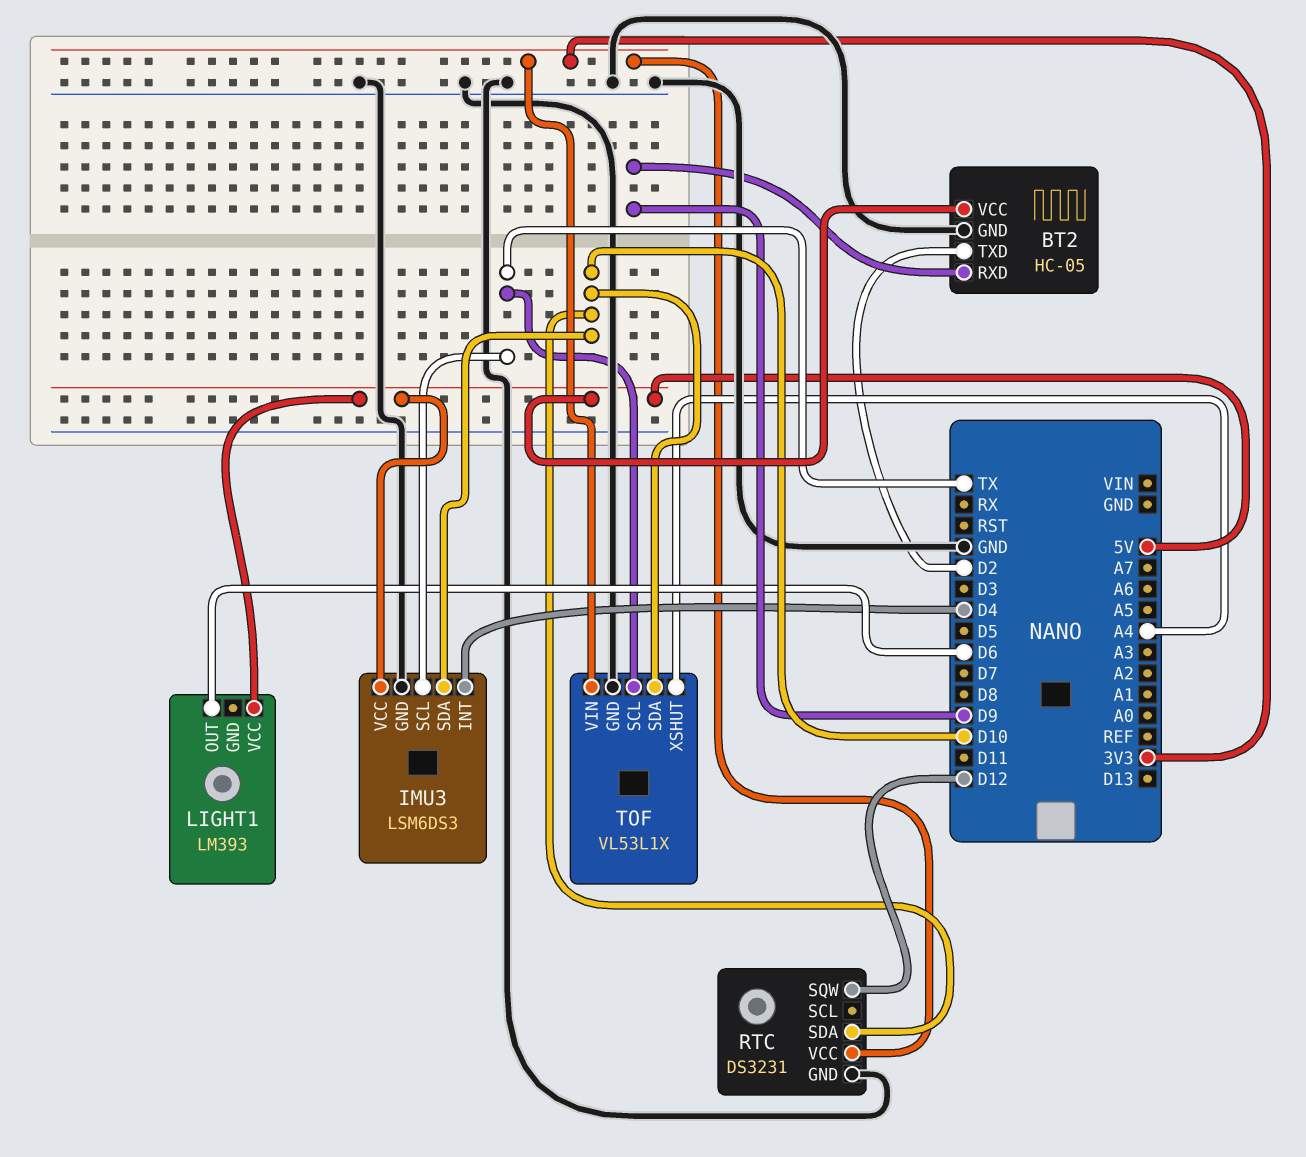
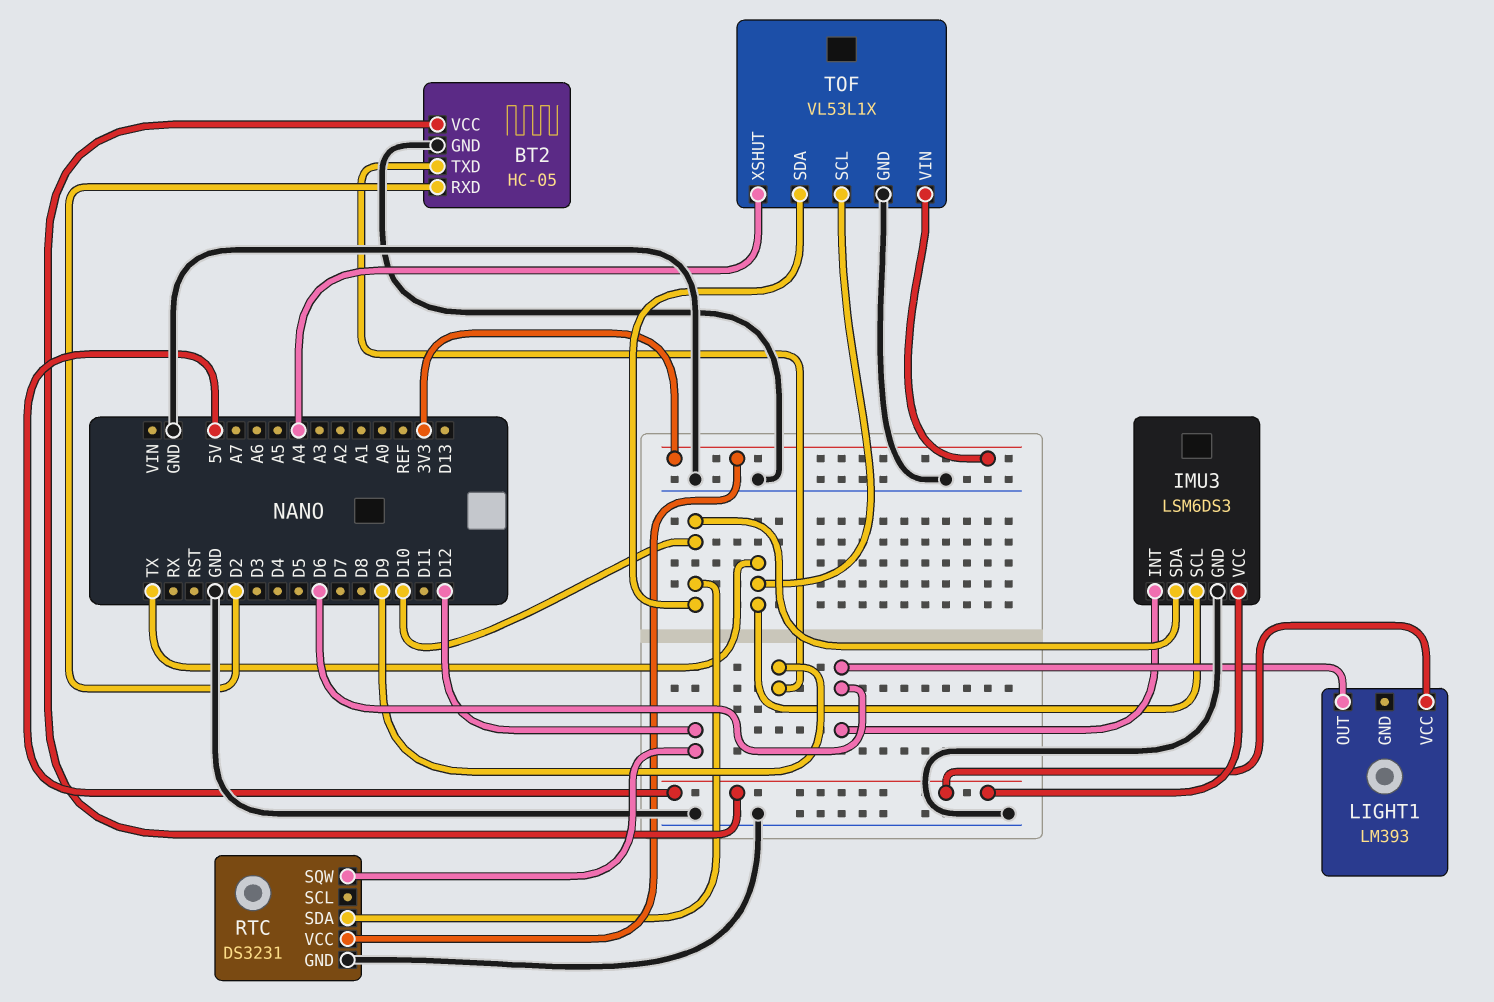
BT2 pin RXD: D9 -> D2
BT2 pin TXD: D2 -> D9
IMU3 pin INT: D4 -> D6

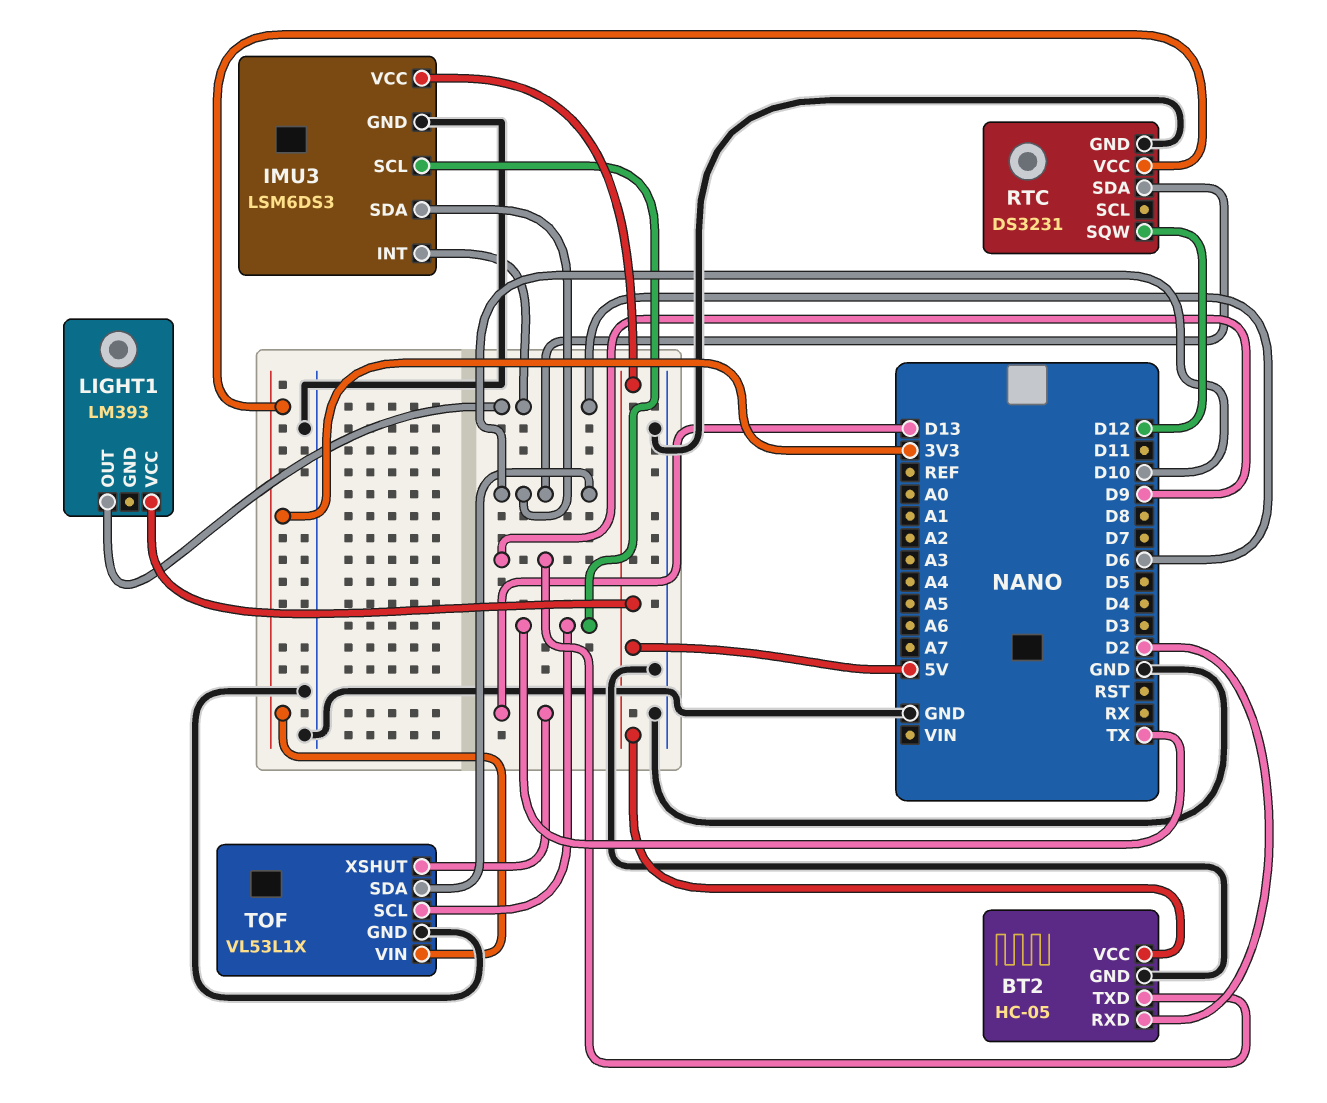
TOF pin XSHUT: A4 -> D13

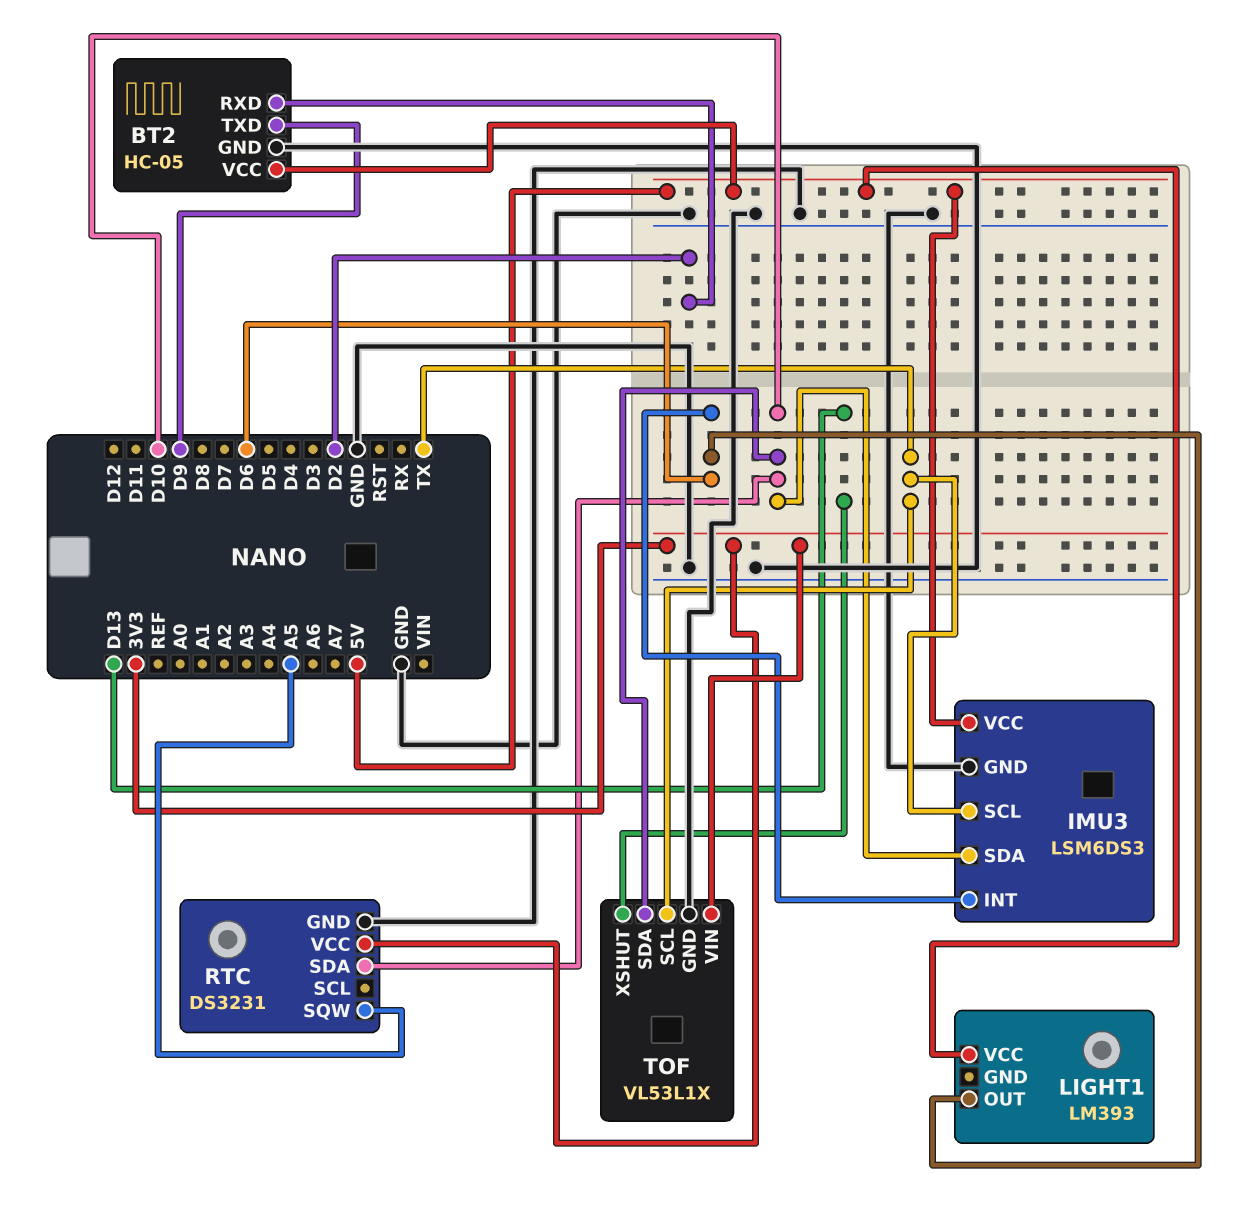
RTC pin SQW: D12 -> A5

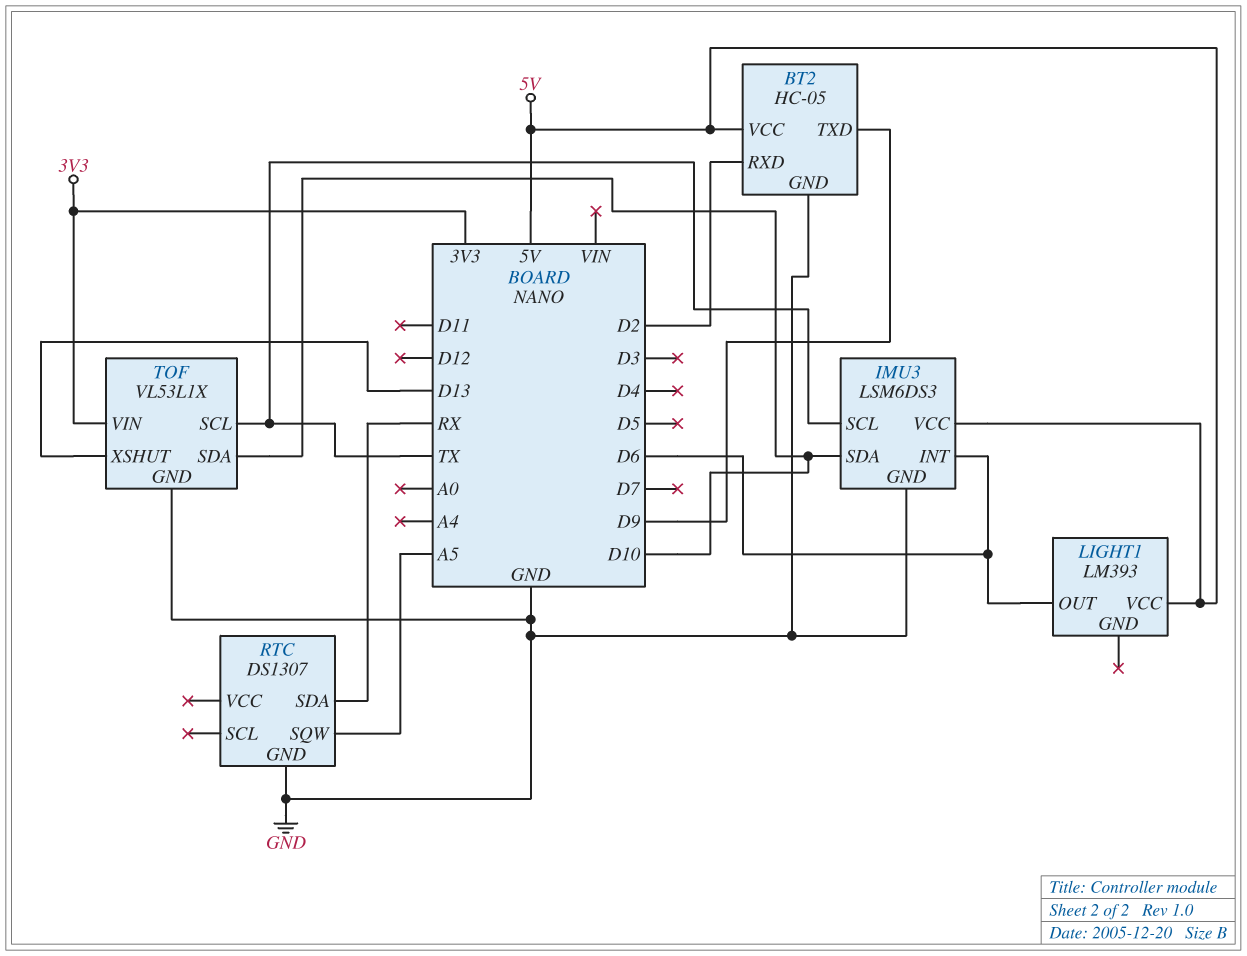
RTC: DS3231 -> DS1307
RTC pin SDA: D10 -> RX
RTC pin VCC: 3V3 -> none

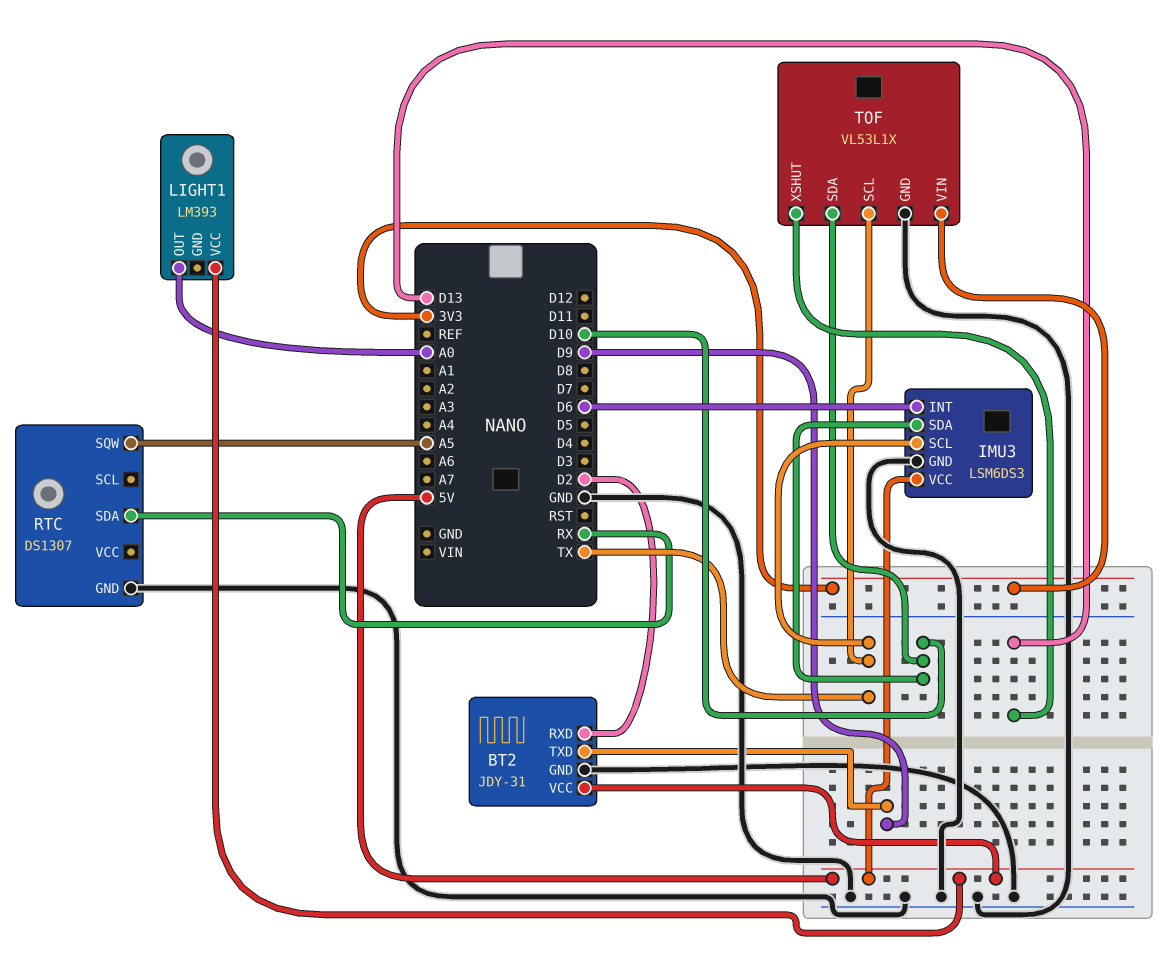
BT2: HC-05 -> JDY-31
LIGHT1 pin OUT: D6 -> A0

